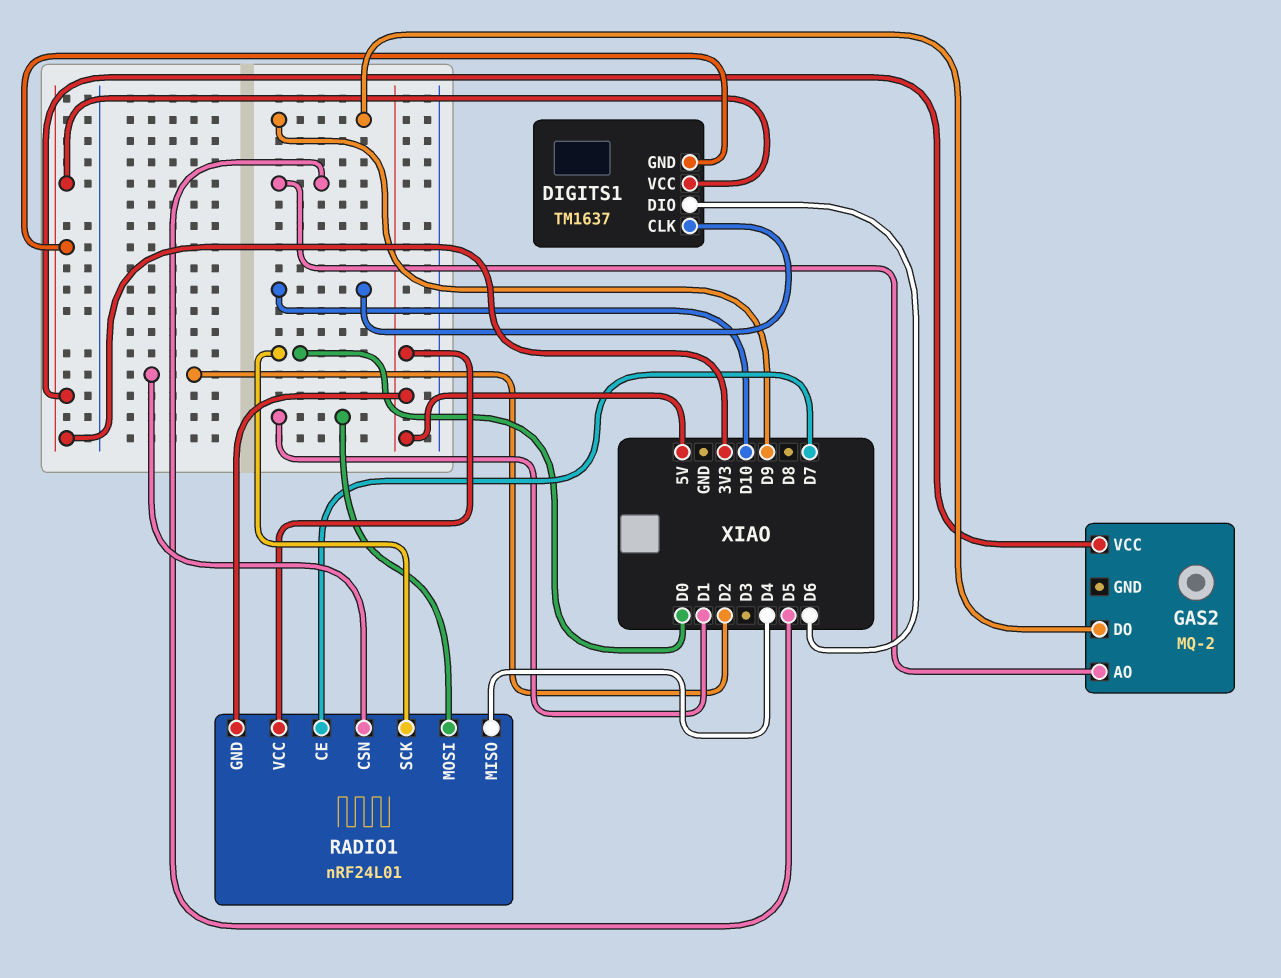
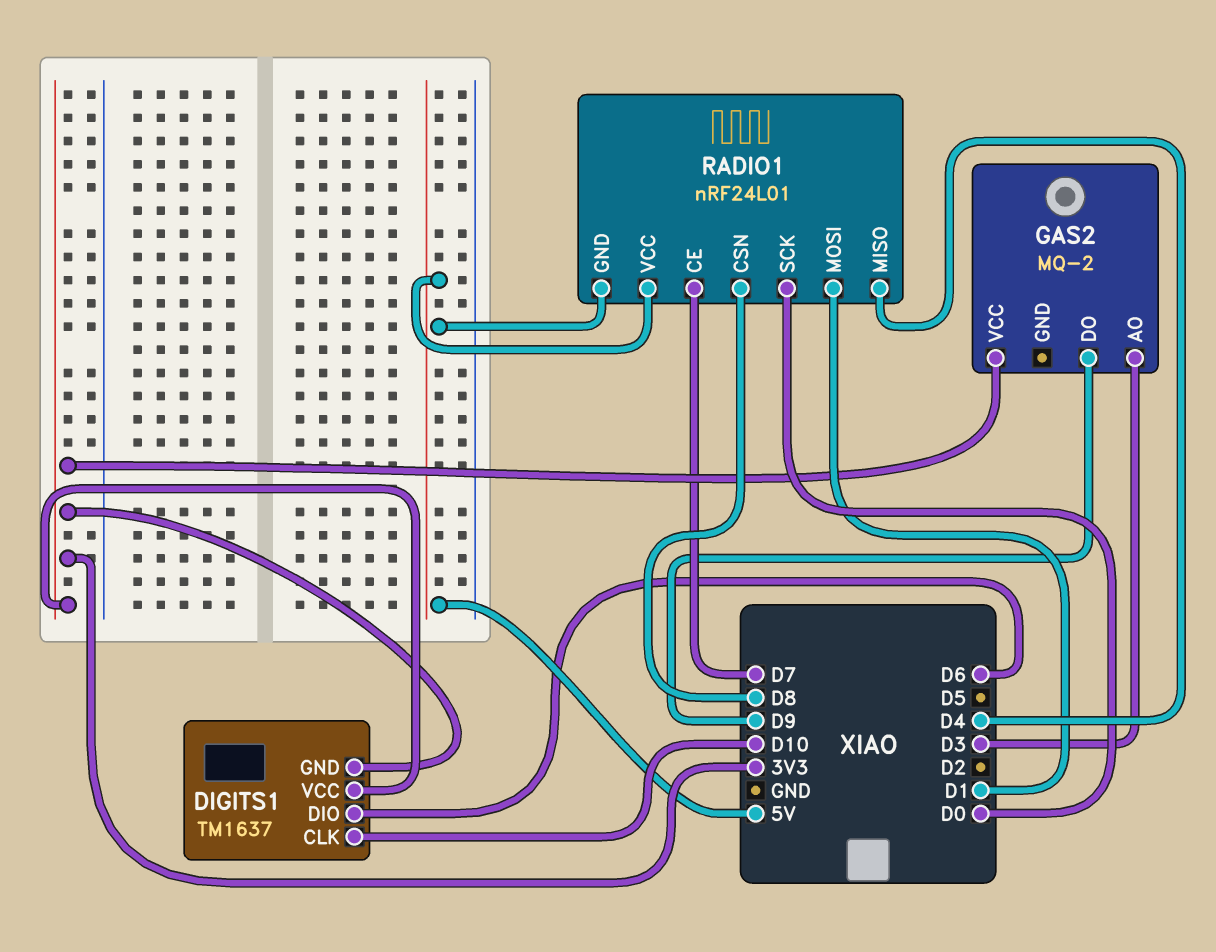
GAS2 pin AO: D5 -> D3
RADIO1 pin CSN: D2 -> D8

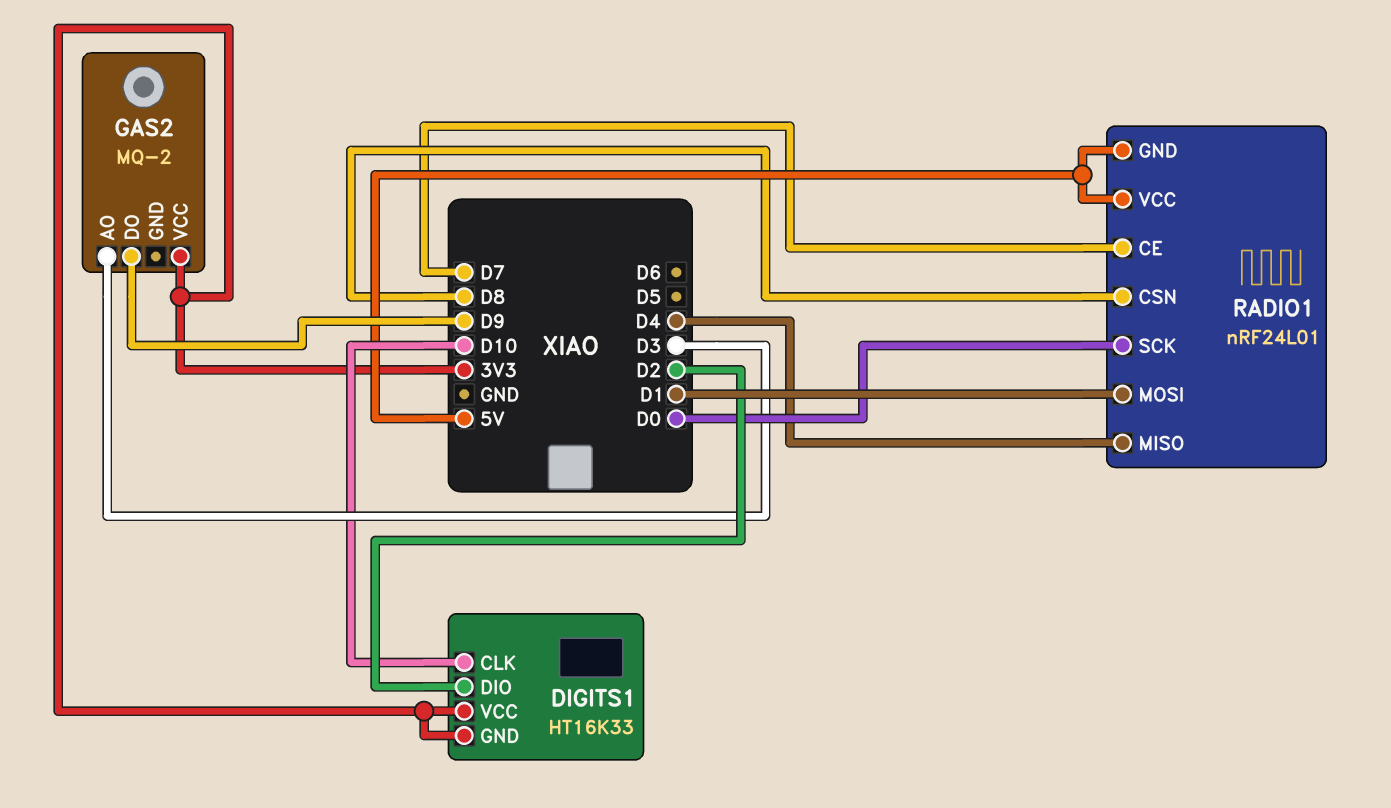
DIGITS1: TM1637 -> HT16K33
DIGITS1 pin DIO: D6 -> D2

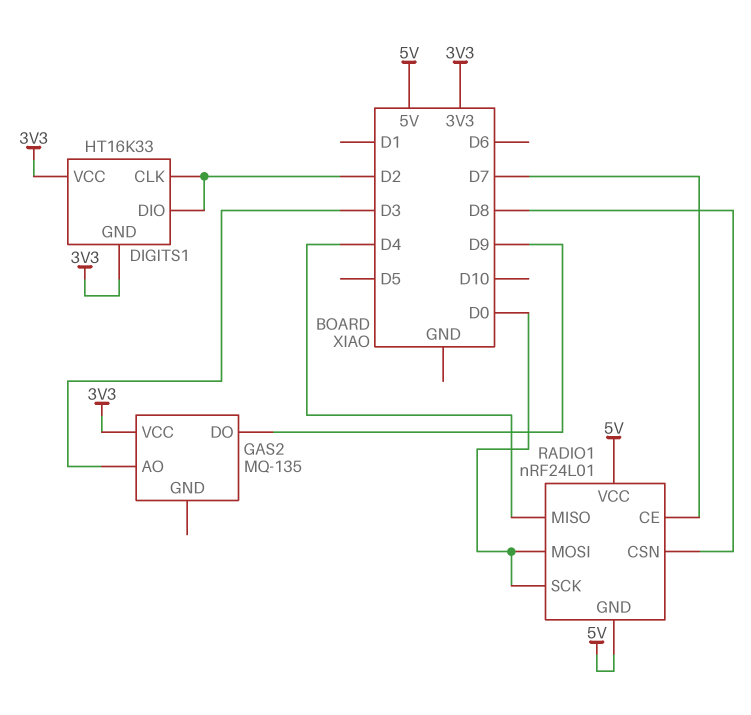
DIGITS1 pin CLK: D10 -> D2
GAS2: MQ-2 -> MQ-135
RADIO1 pin MOSI: D1 -> D0

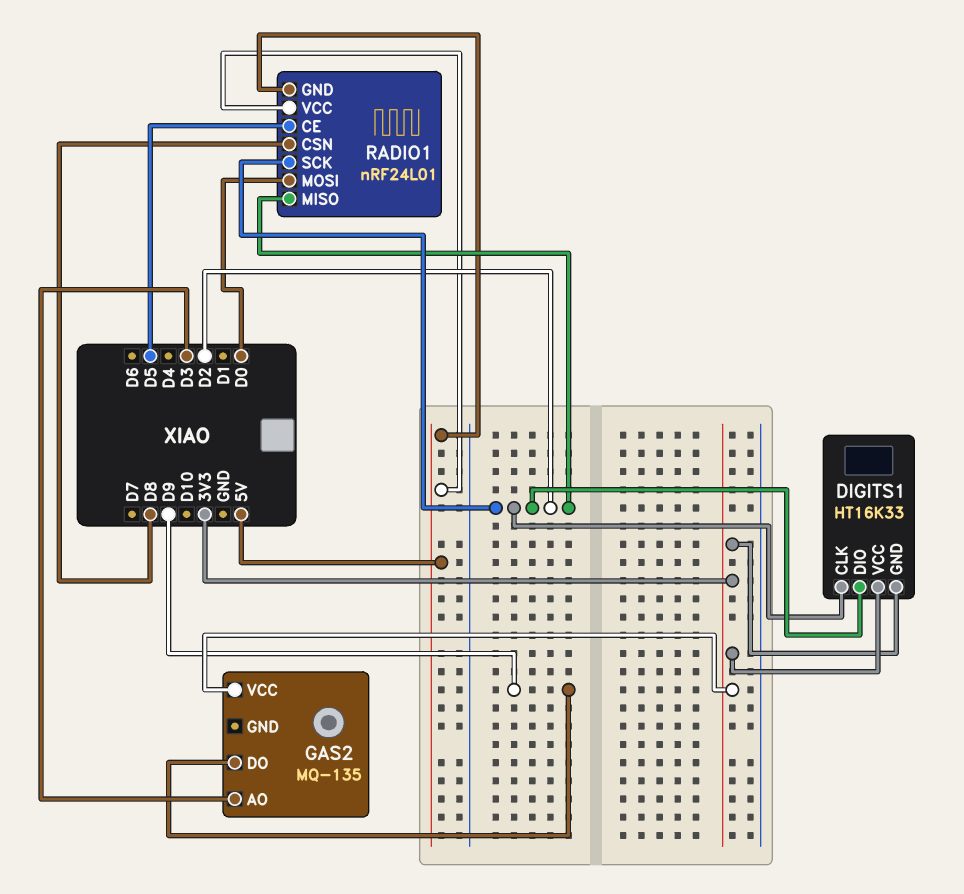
RADIO1 pin CE: D7 -> D5
RADIO1 pin MISO: D4 -> D2
RADIO1 pin SCK: D0 -> D2

